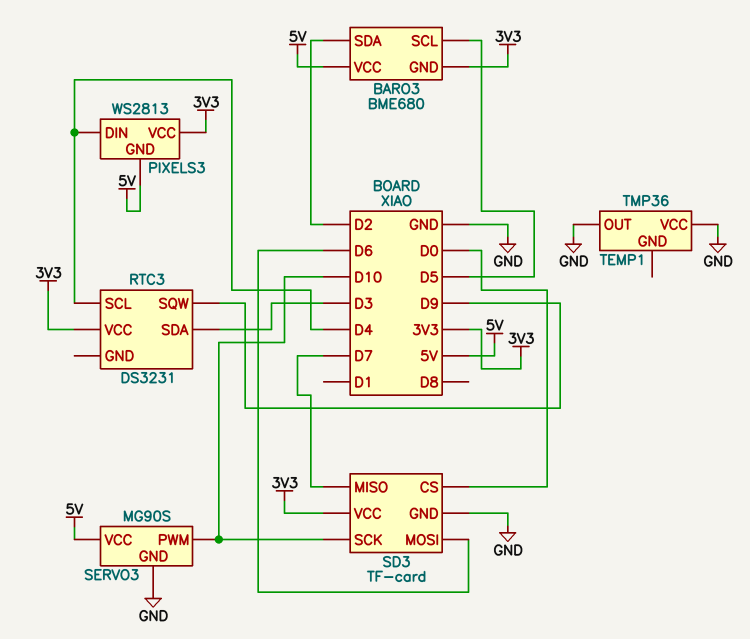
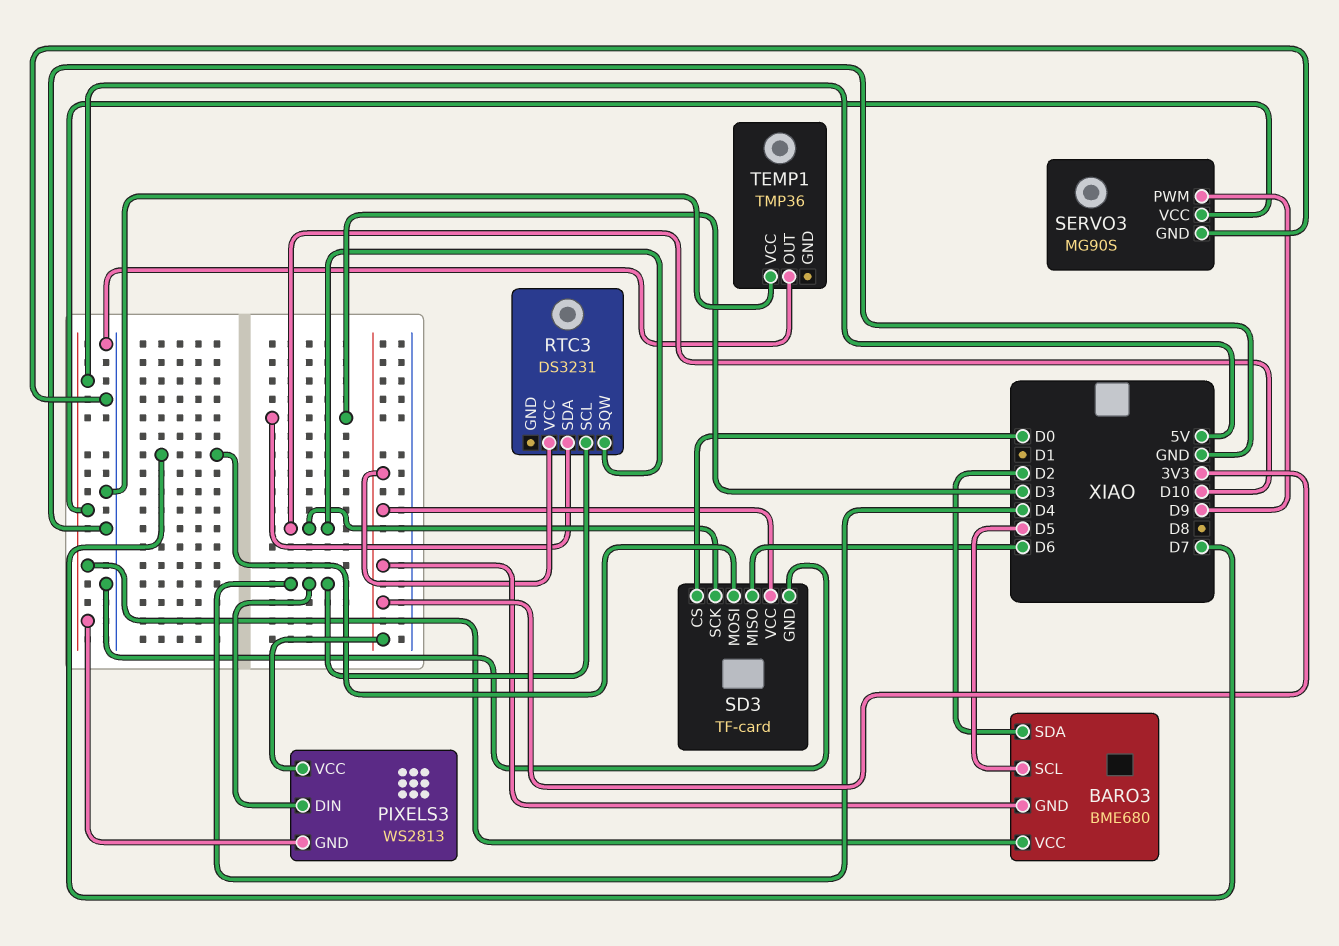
RTC3 pin SQW: D9 -> D10
SD3 pin MISO: D7 -> D6
SD3 pin MOSI: D6 -> D7
SERVO3 pin PWM: D10 -> D9

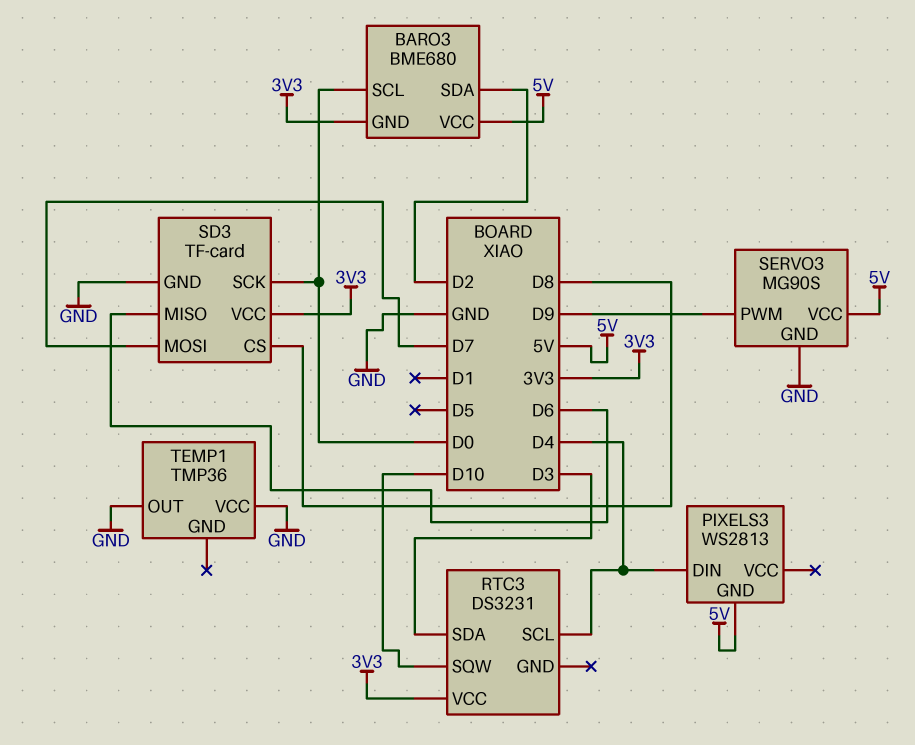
BARO3 pin SCL: D5 -> D0
PIXELS3 pin VCC: 3V3 -> none
SD3 pin CS: D0 -> D8
SD3 pin SCK: D10 -> D0

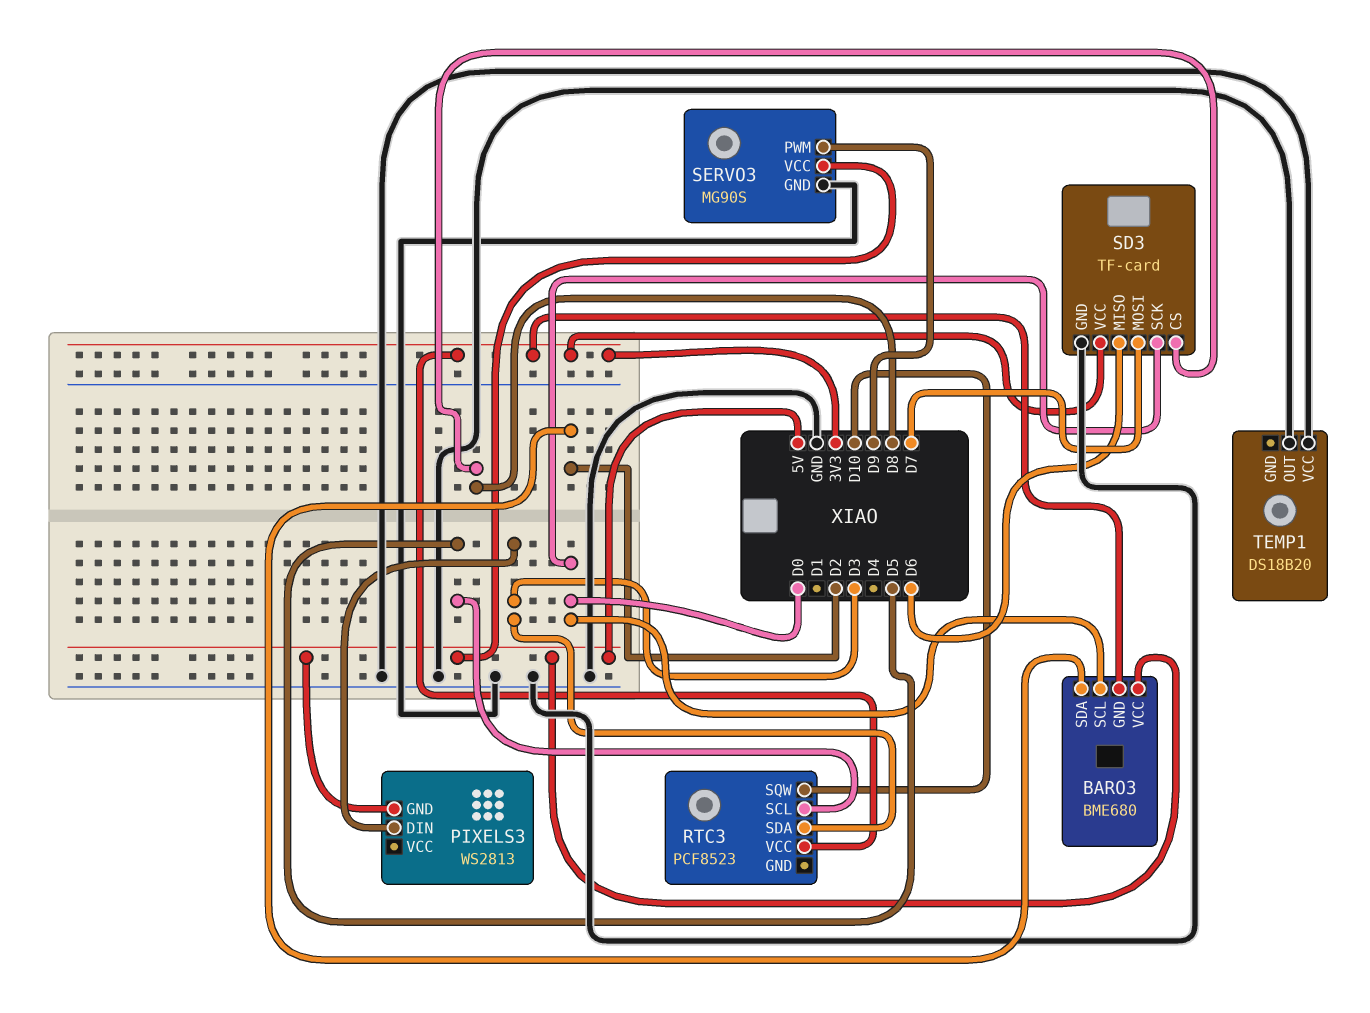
PIXELS3 pin DIN: D4 -> D3
RTC3: DS3231 -> PCF8523
RTC3 pin SCL: D4 -> D5
TEMP1: TMP36 -> DS18B20

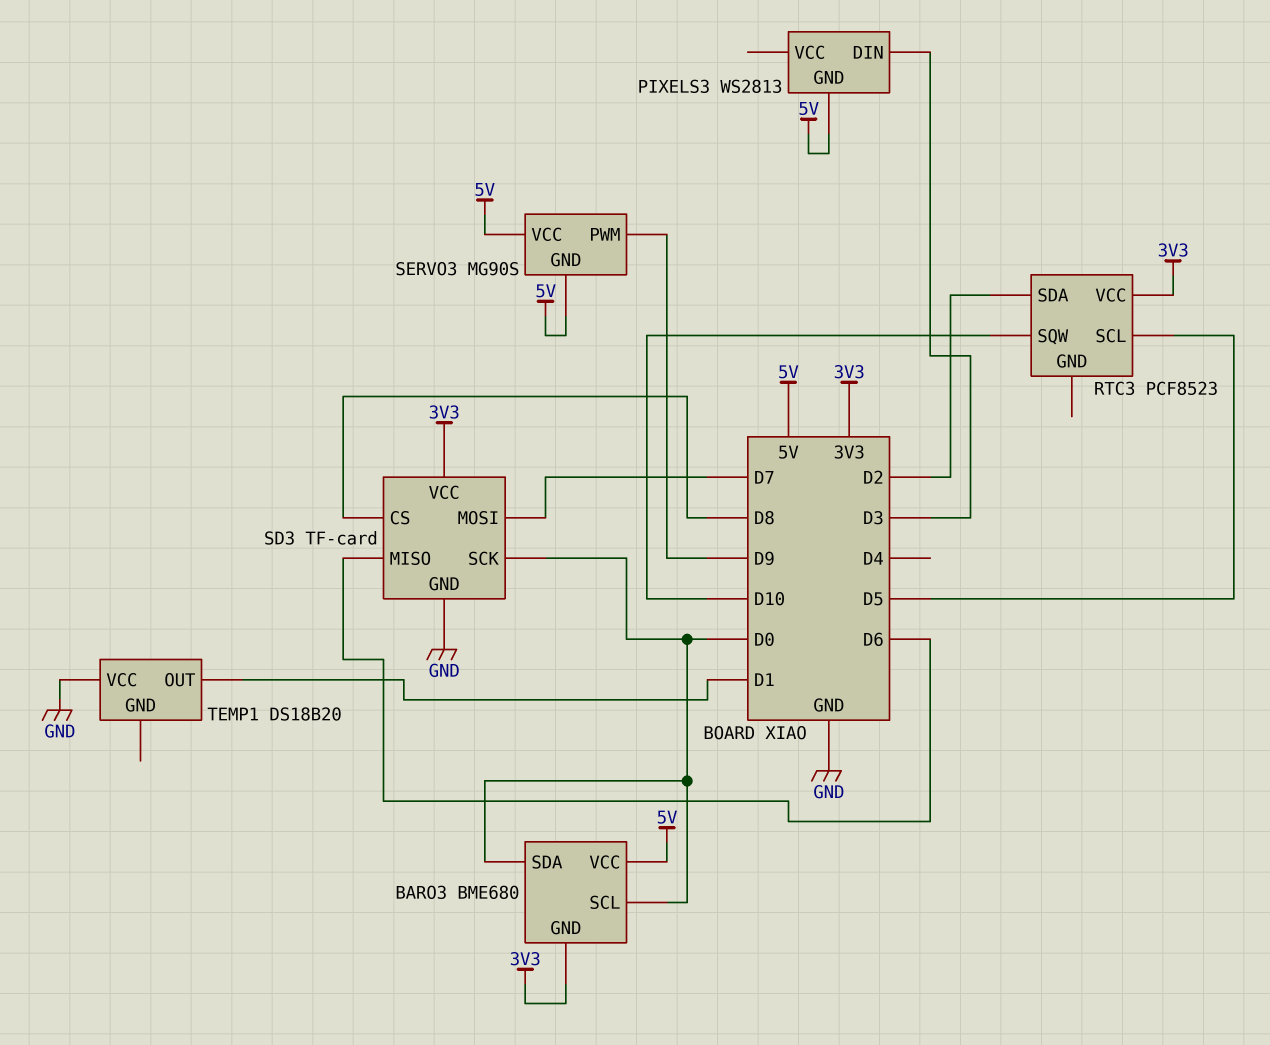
BARO3 pin SDA: D2 -> D0
RTC3 pin SDA: D3 -> D2
SERVO3 pin GND: GND -> 5V
TEMP1 pin OUT: GND -> D1

